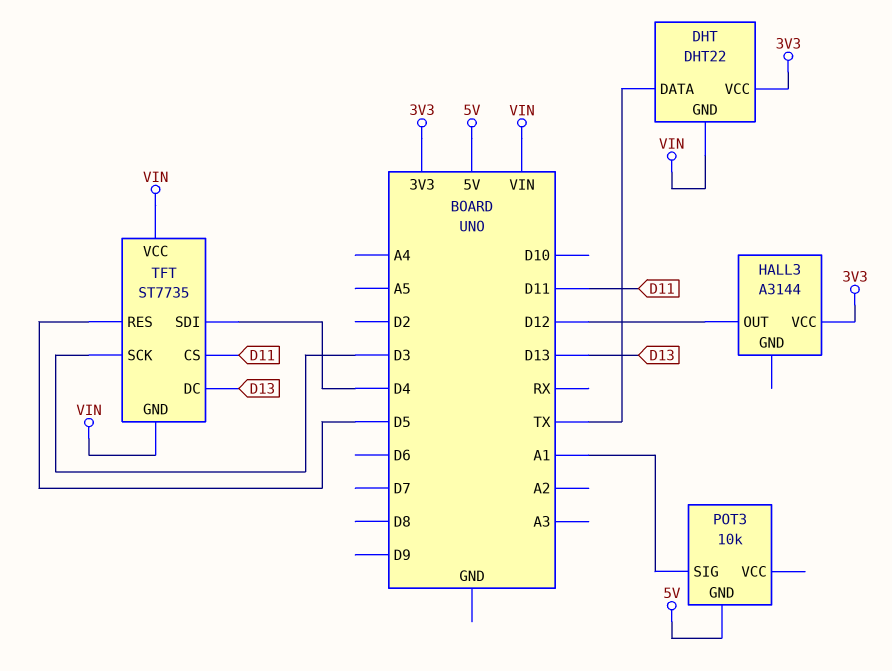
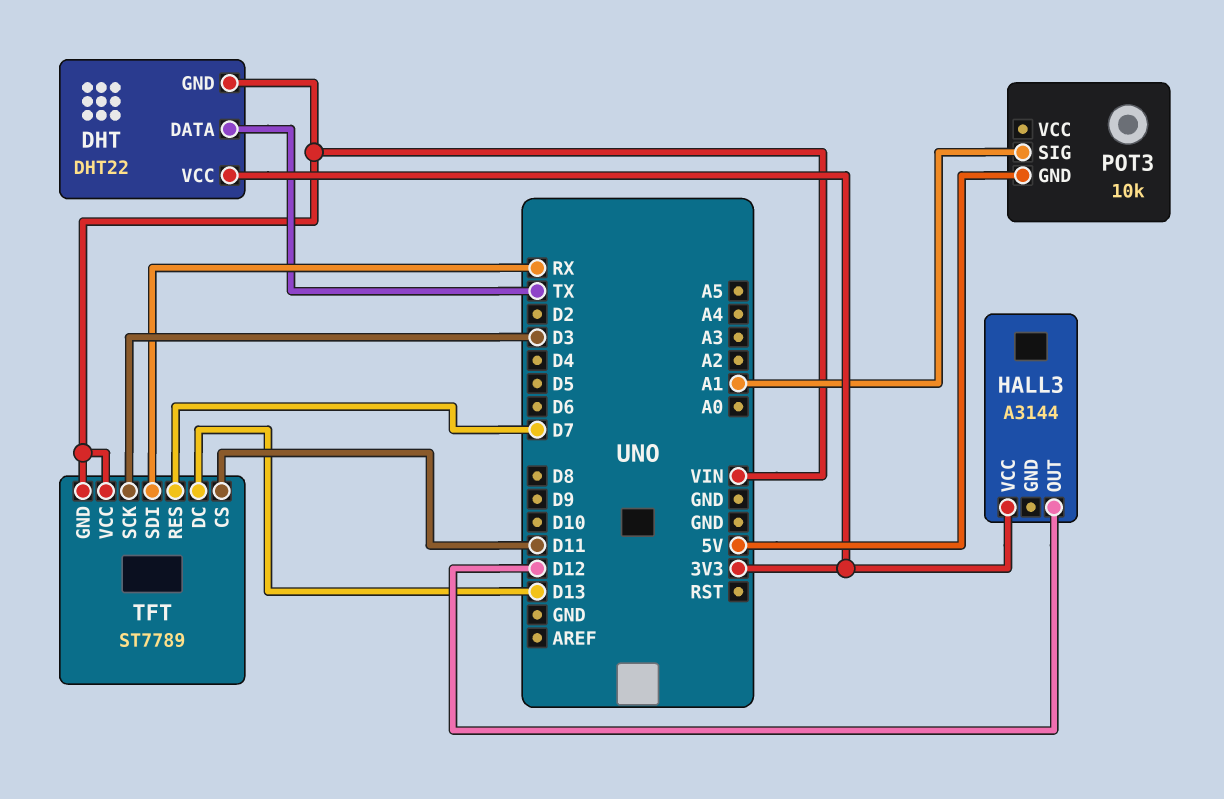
TFT: ST7735 -> ST7789
TFT pin RES: D5 -> D7
TFT pin SDI: D4 -> RX

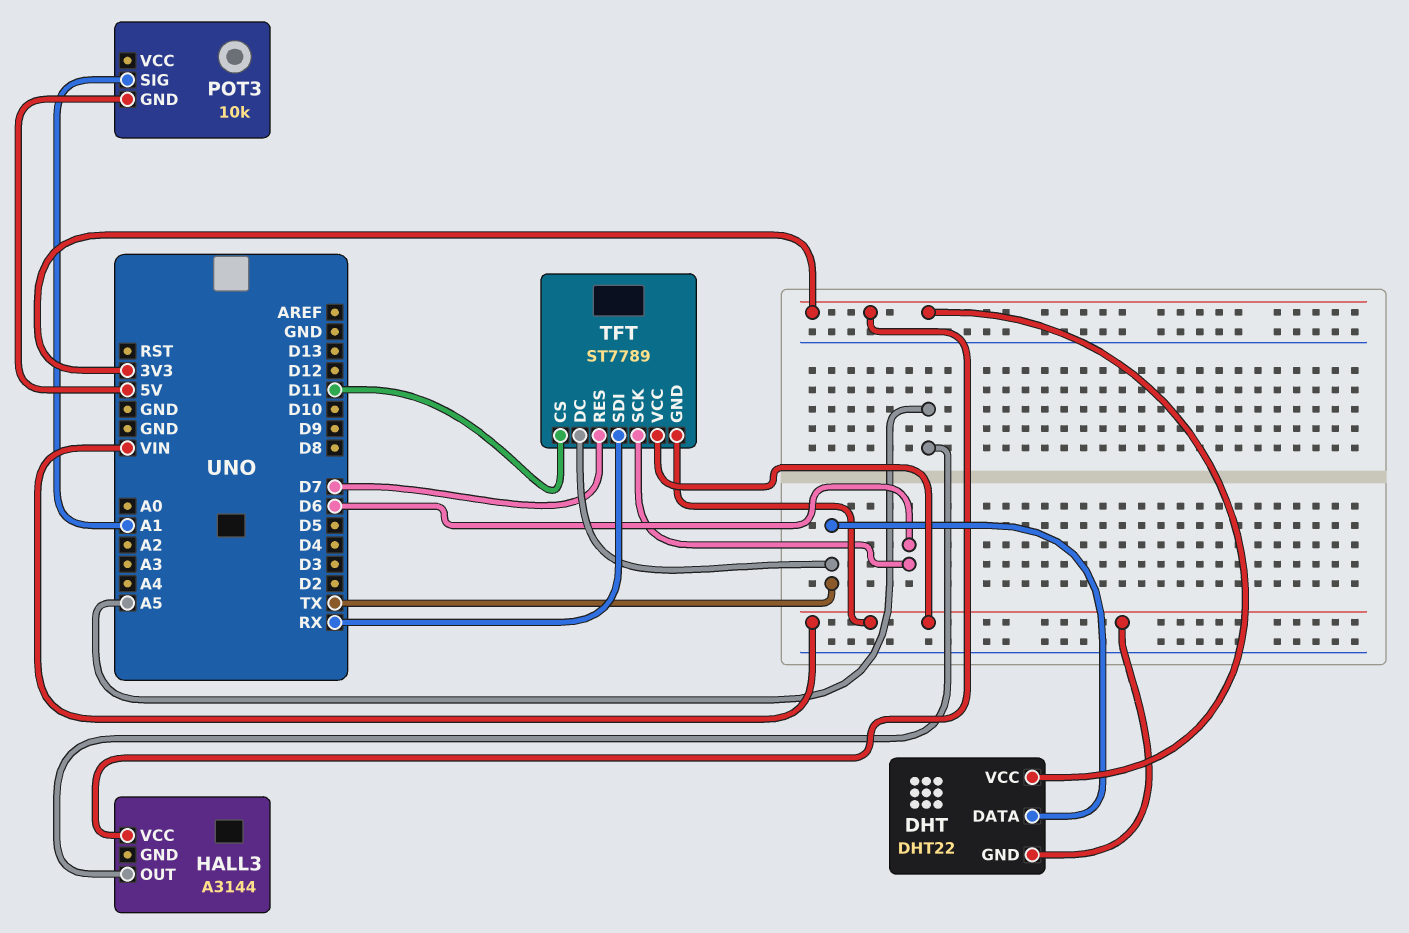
HALL3 pin OUT: D12 -> A5
TFT pin DC: D13 -> TX
TFT pin SCK: D3 -> D6

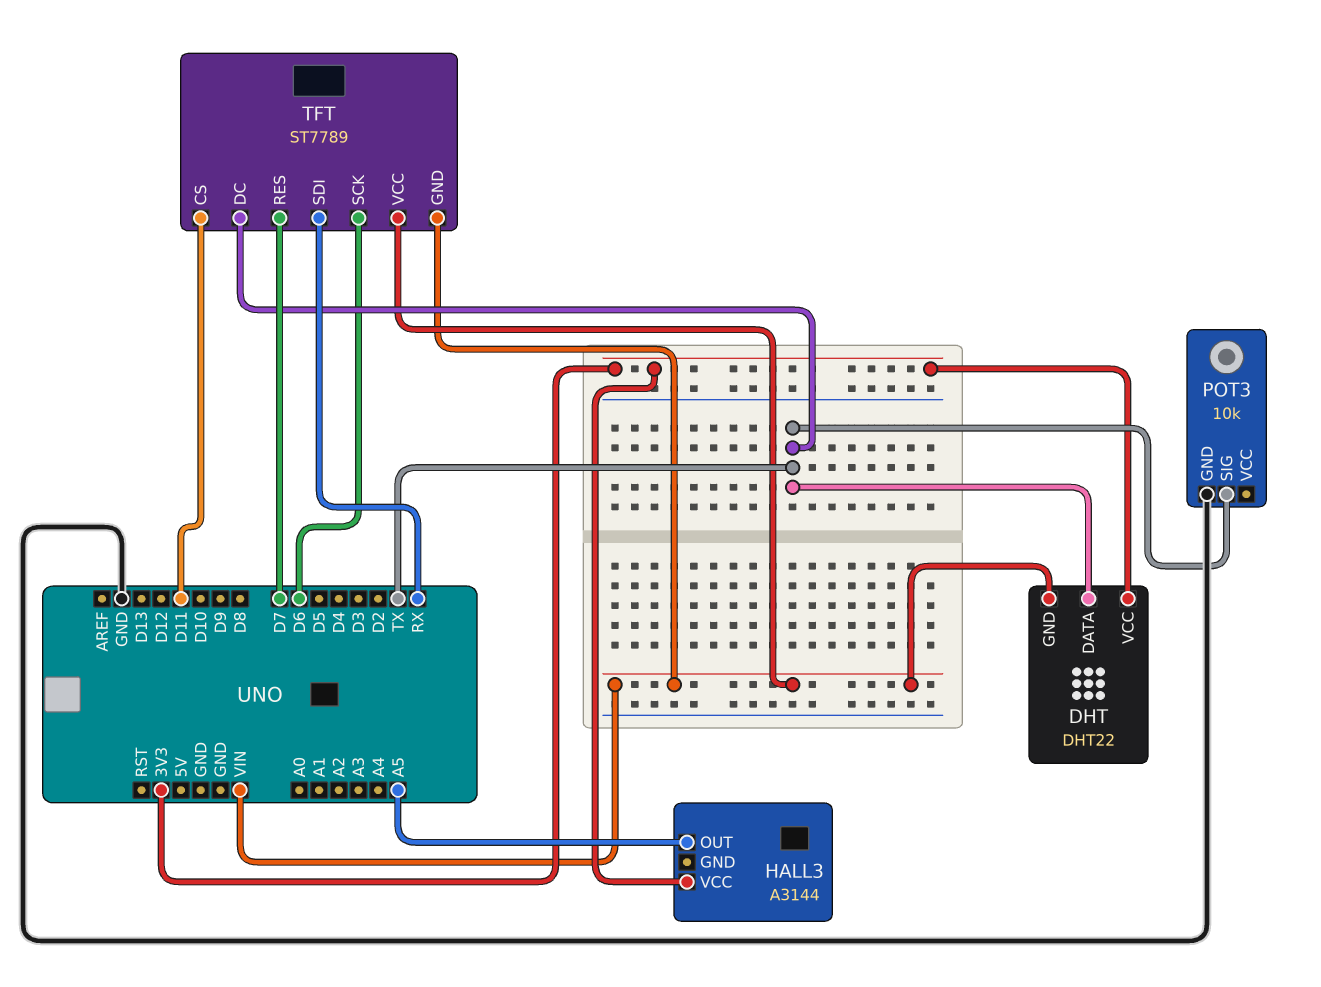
POT3 pin GND: 5V -> GND
POT3 pin SIG: A1 -> TX

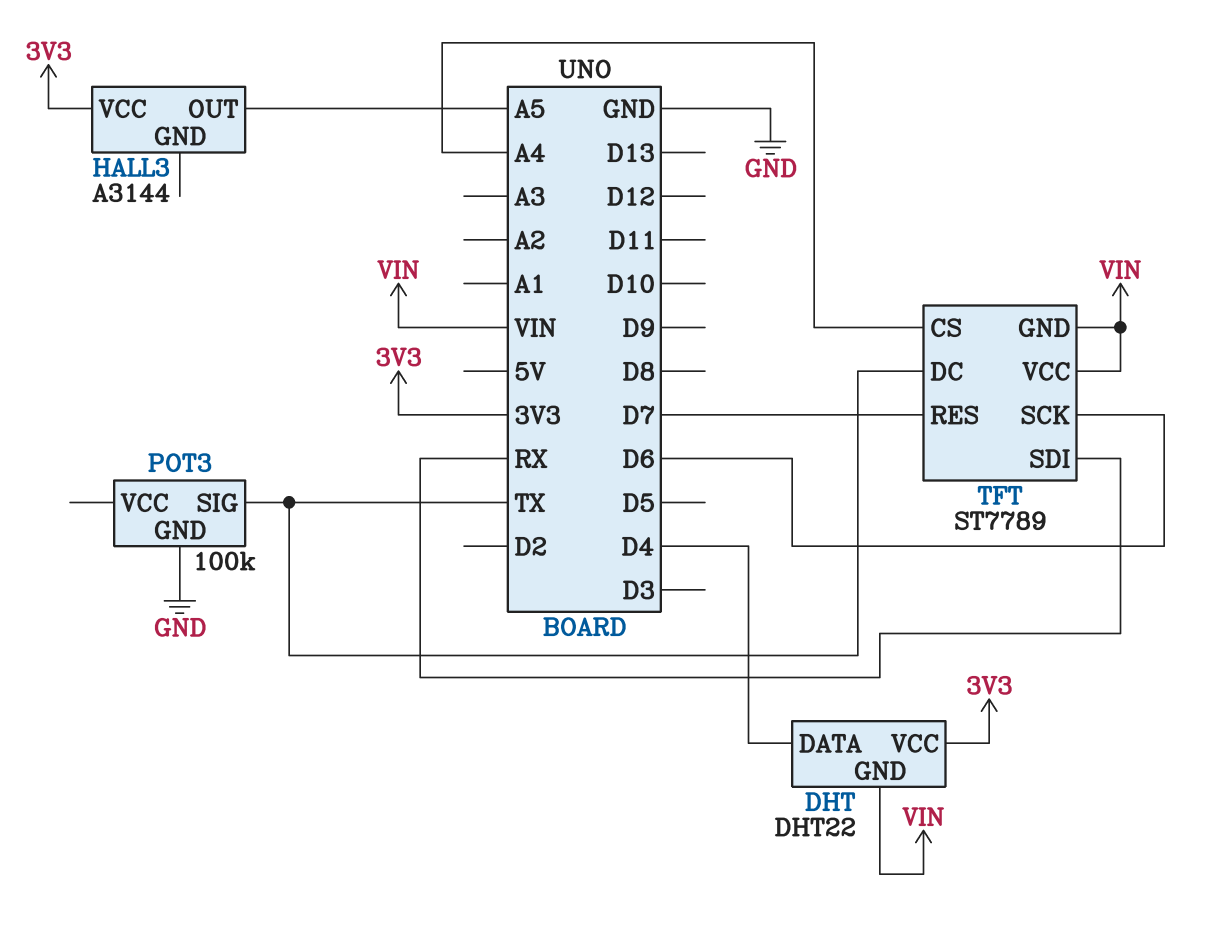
DHT pin DATA: TX -> D4
POT3: 10k -> 100k
TFT pin CS: D11 -> A4

